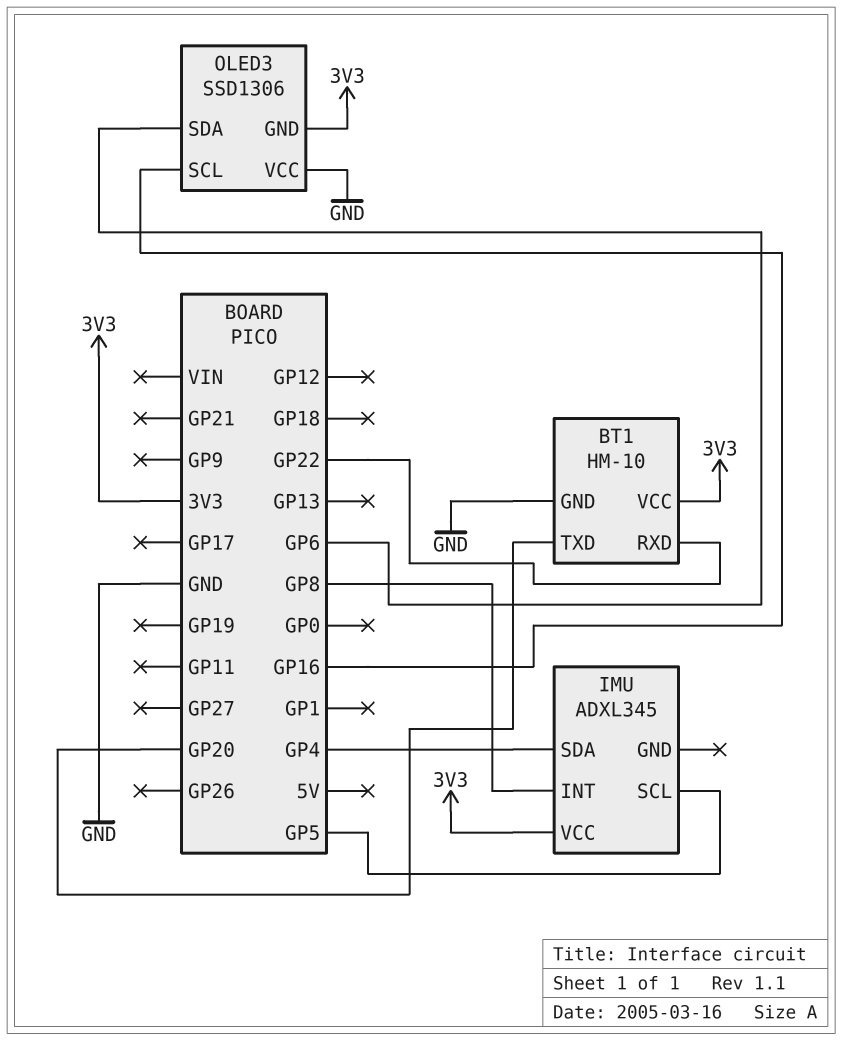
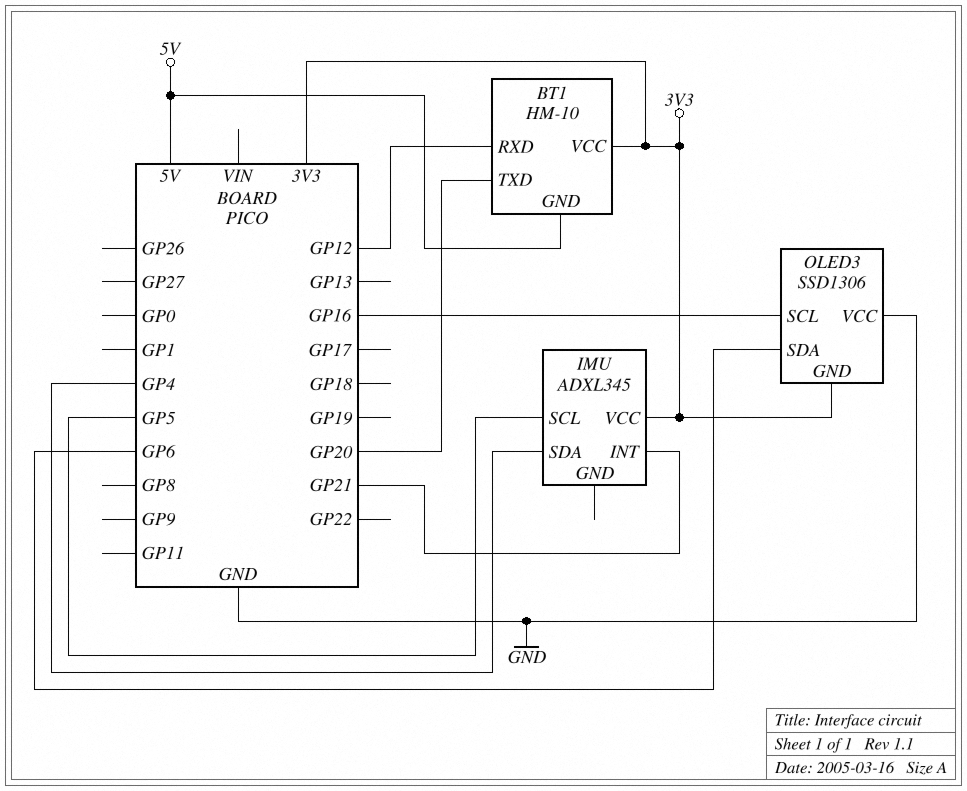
BT1 pin GND: GND -> 5V
BT1 pin RXD: GP22 -> GP12
IMU pin INT: GP8 -> GP21

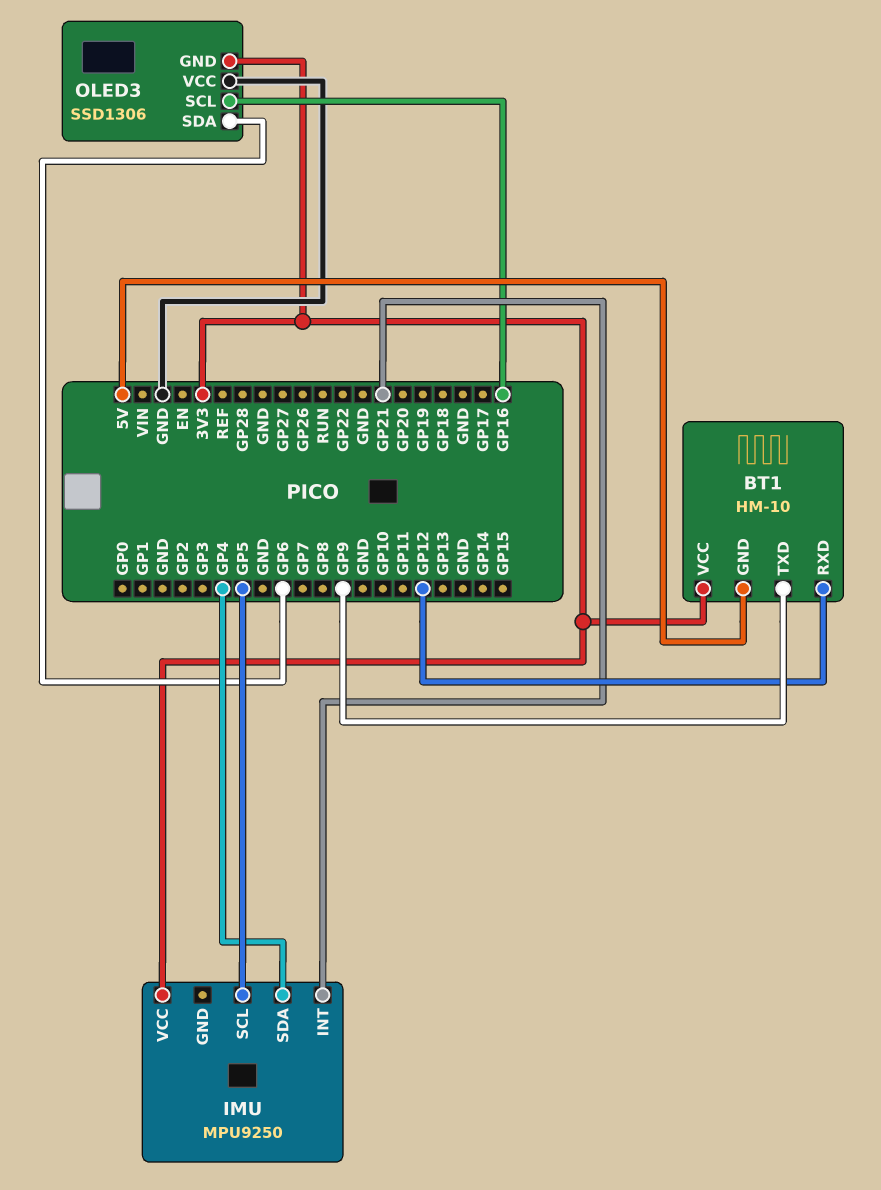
BT1 pin TXD: GP20 -> GP9
IMU: ADXL345 -> MPU9250

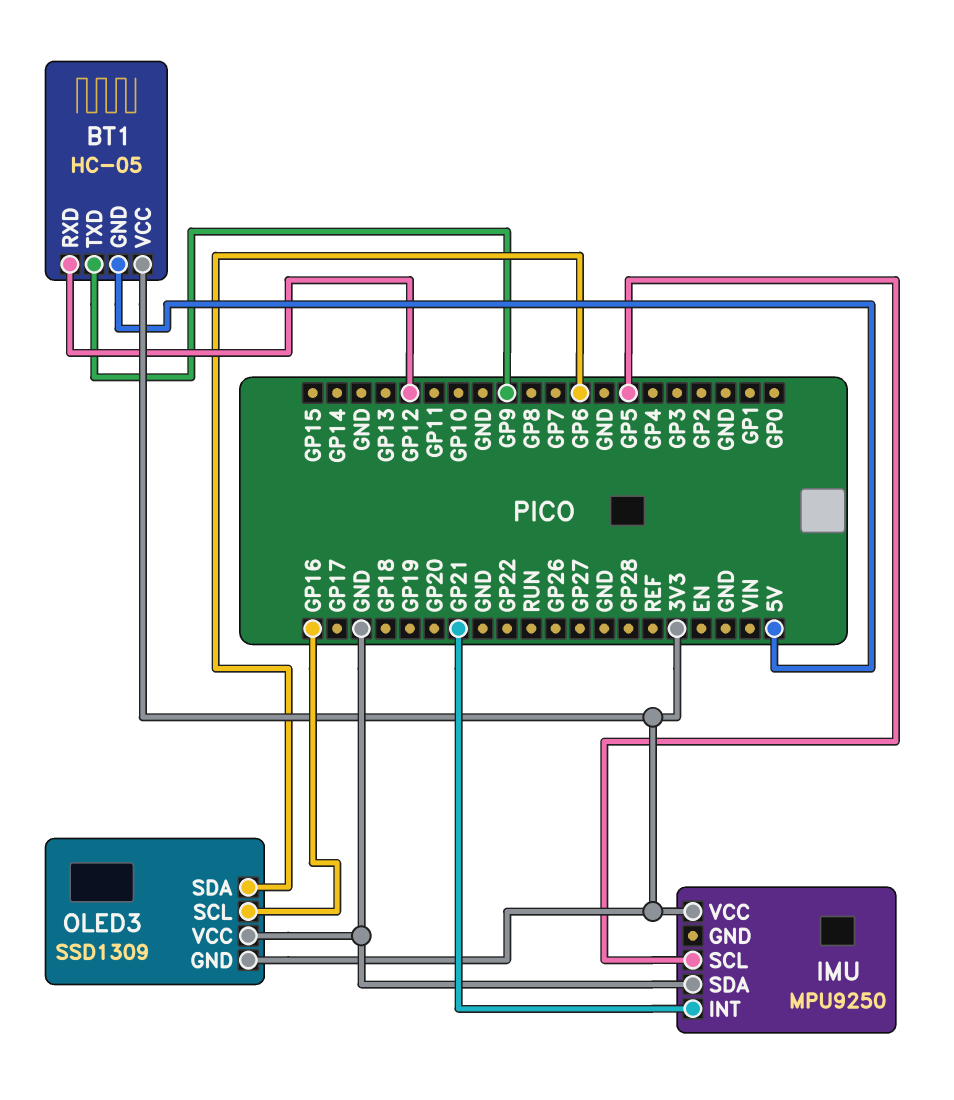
BT1: HM-10 -> HC-05
IMU pin SDA: GP4 -> GND
OLED3: SSD1306 -> SSD1309

